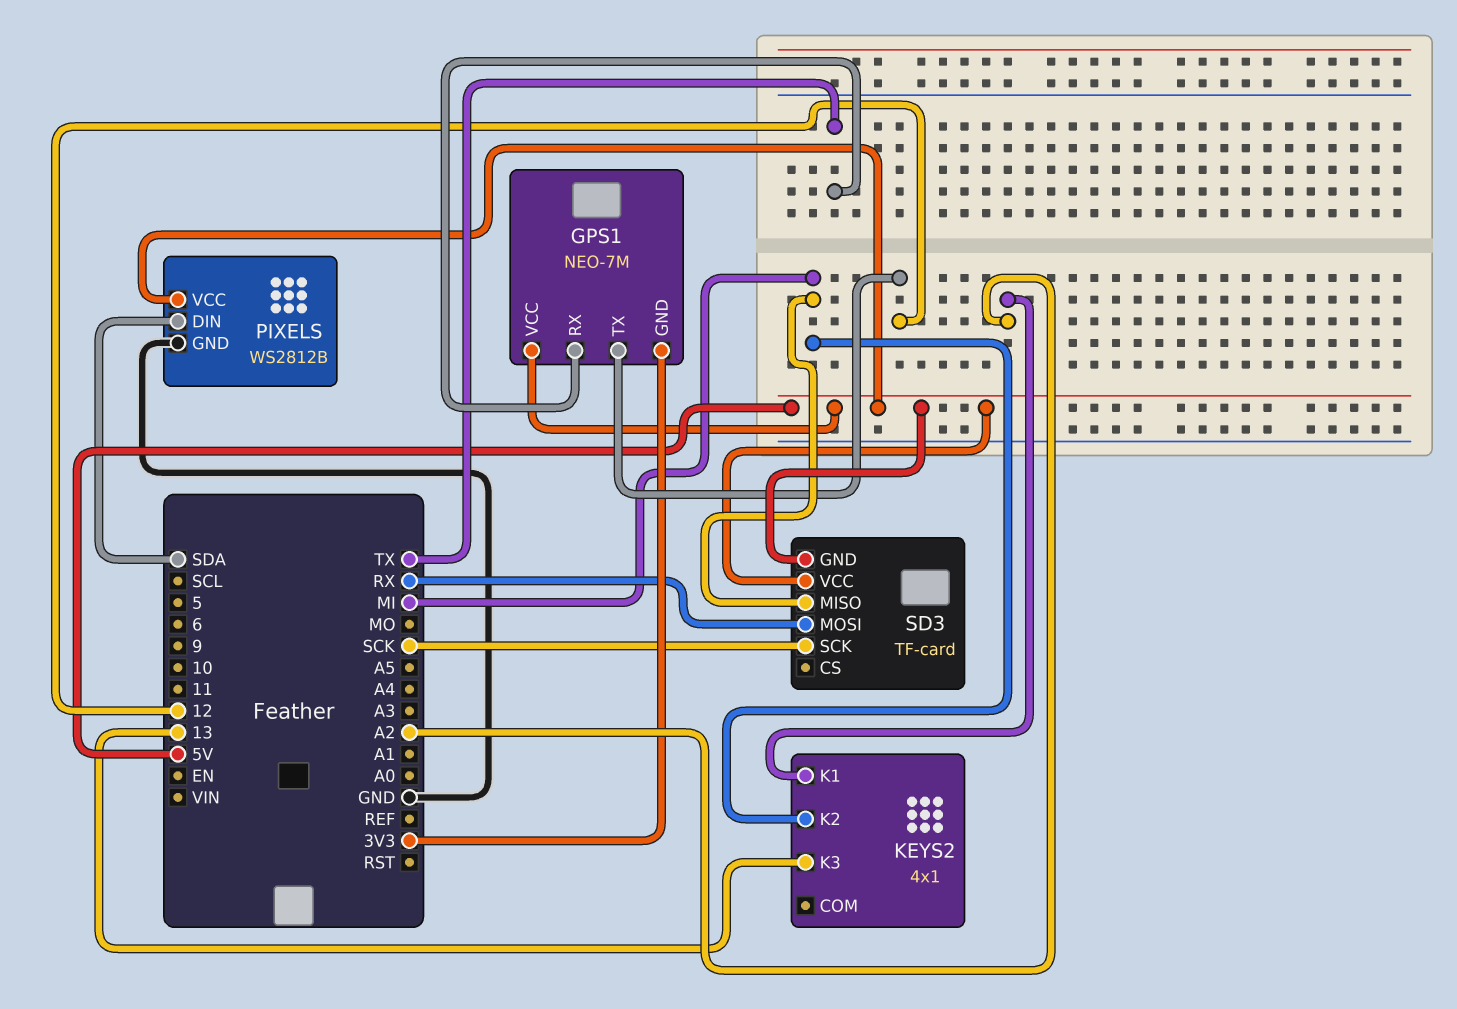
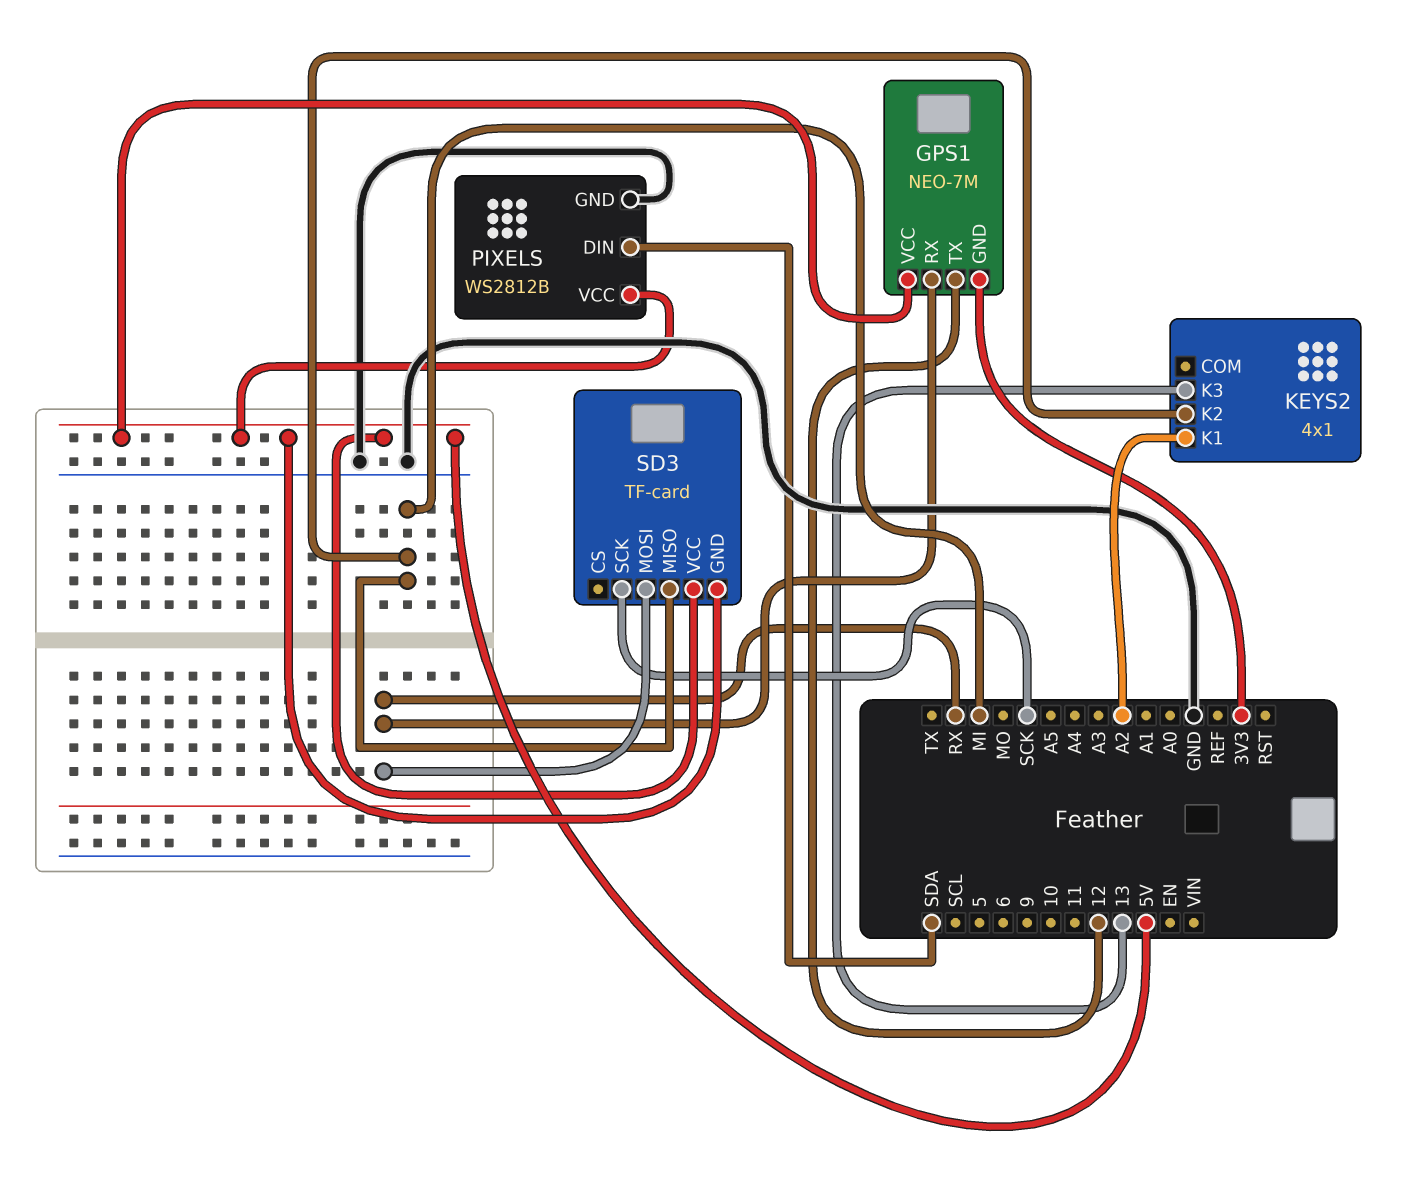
GPS1 pin RX: TX -> RX

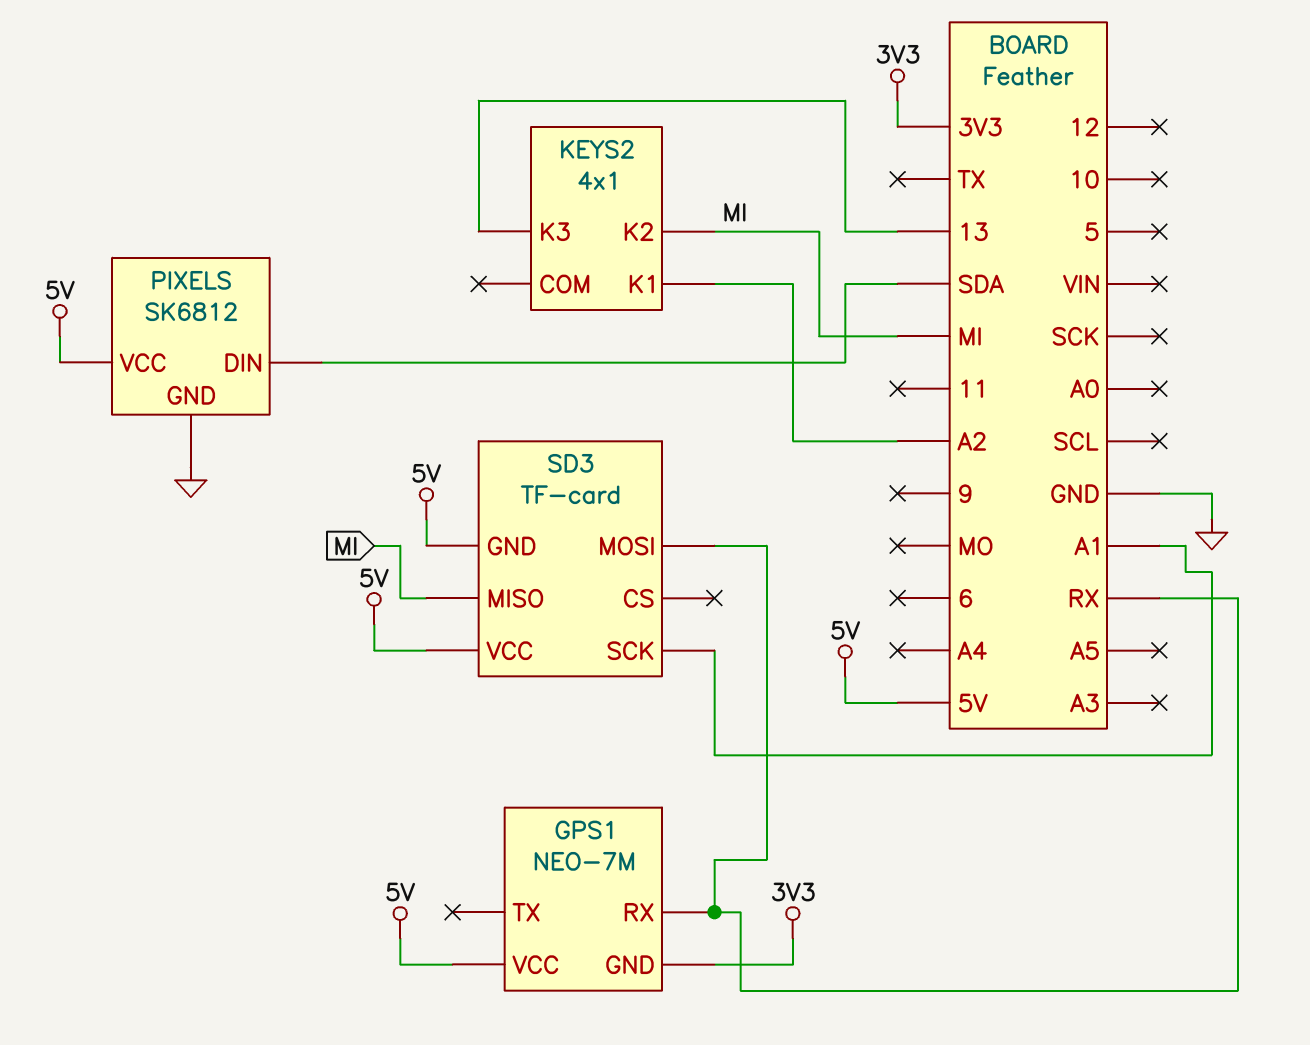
GPS1 pin TX: 12 -> none
PIXELS: WS2812B -> SK6812
SD3 pin SCK: SCK -> A1

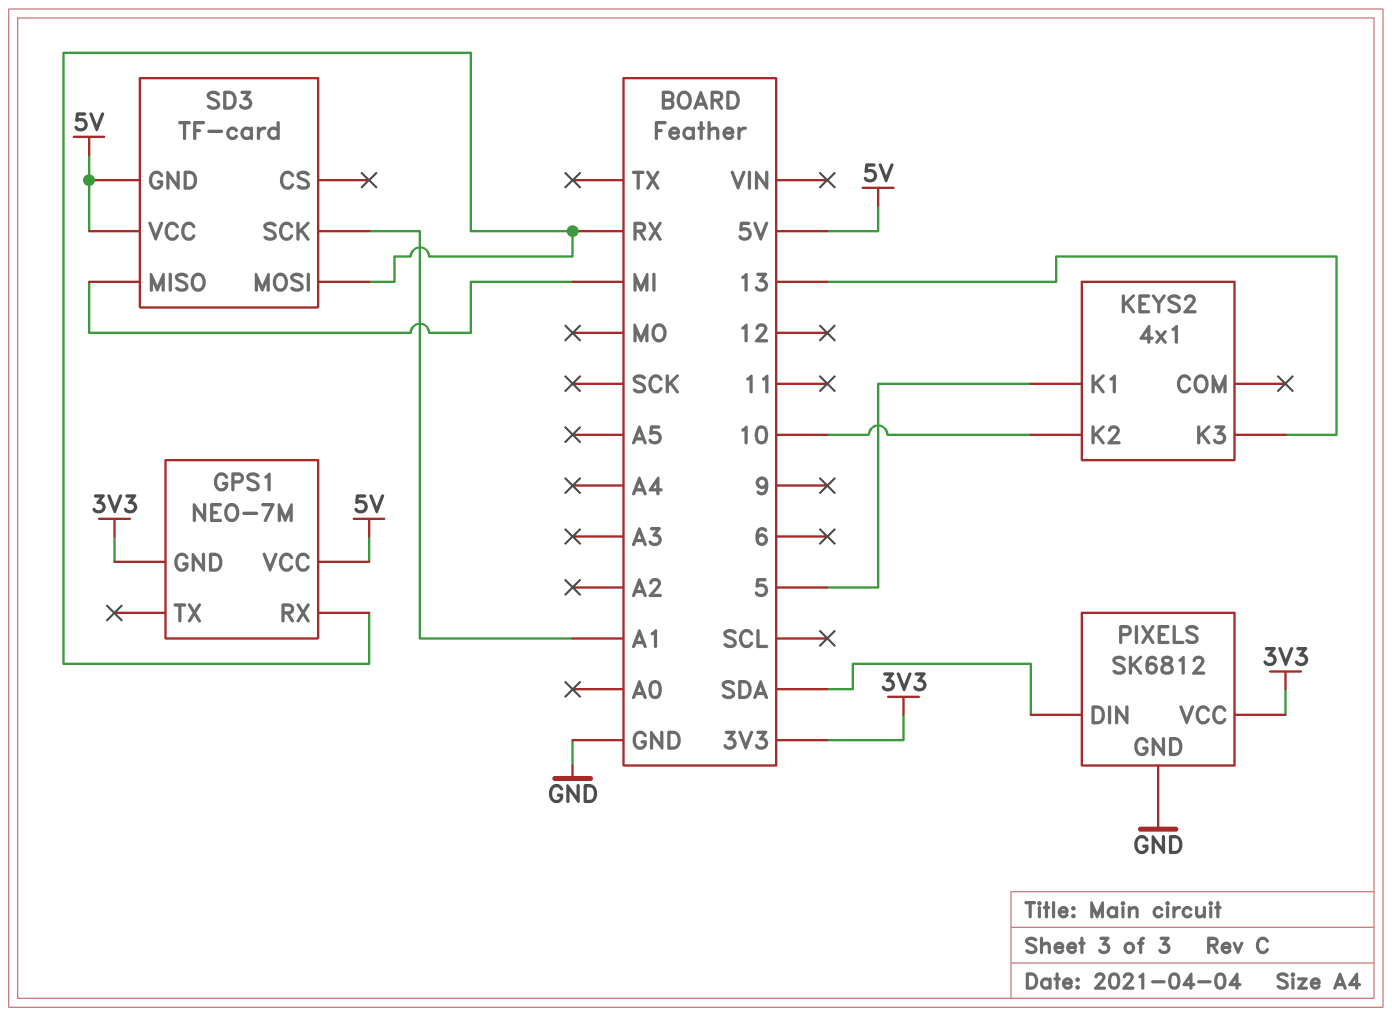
KEYS2 pin K1: A2 -> 5
KEYS2 pin K2: MI -> 10
PIXELS pin VCC: 5V -> 3V3

